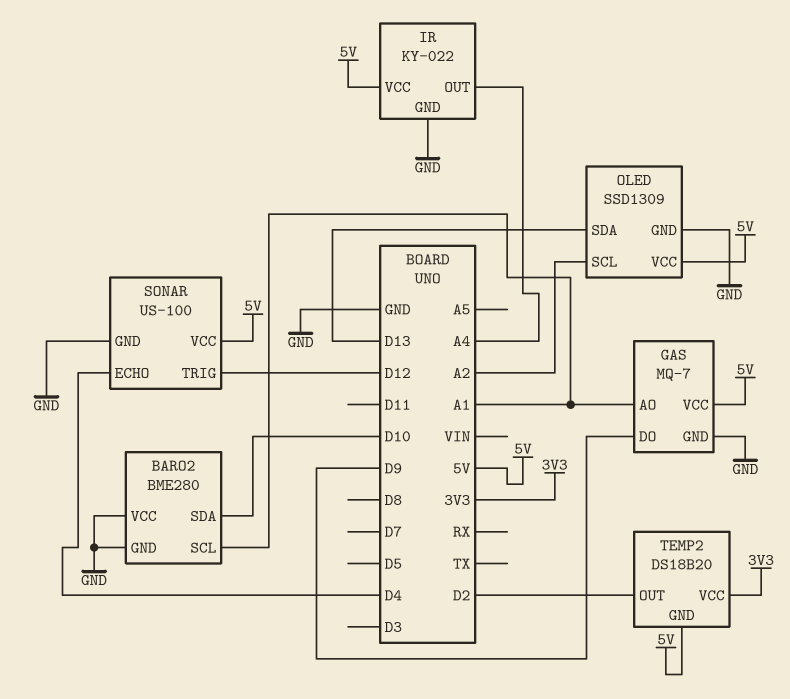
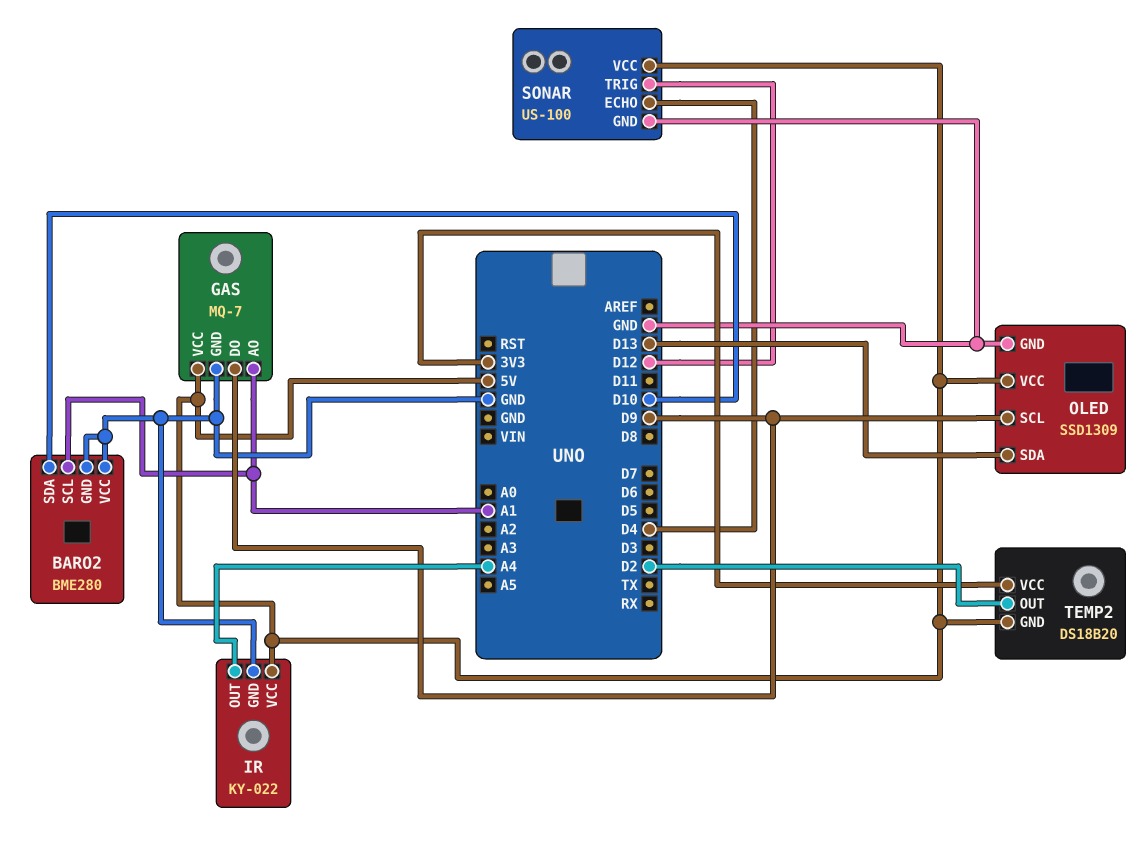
OLED pin SCL: A2 -> D9

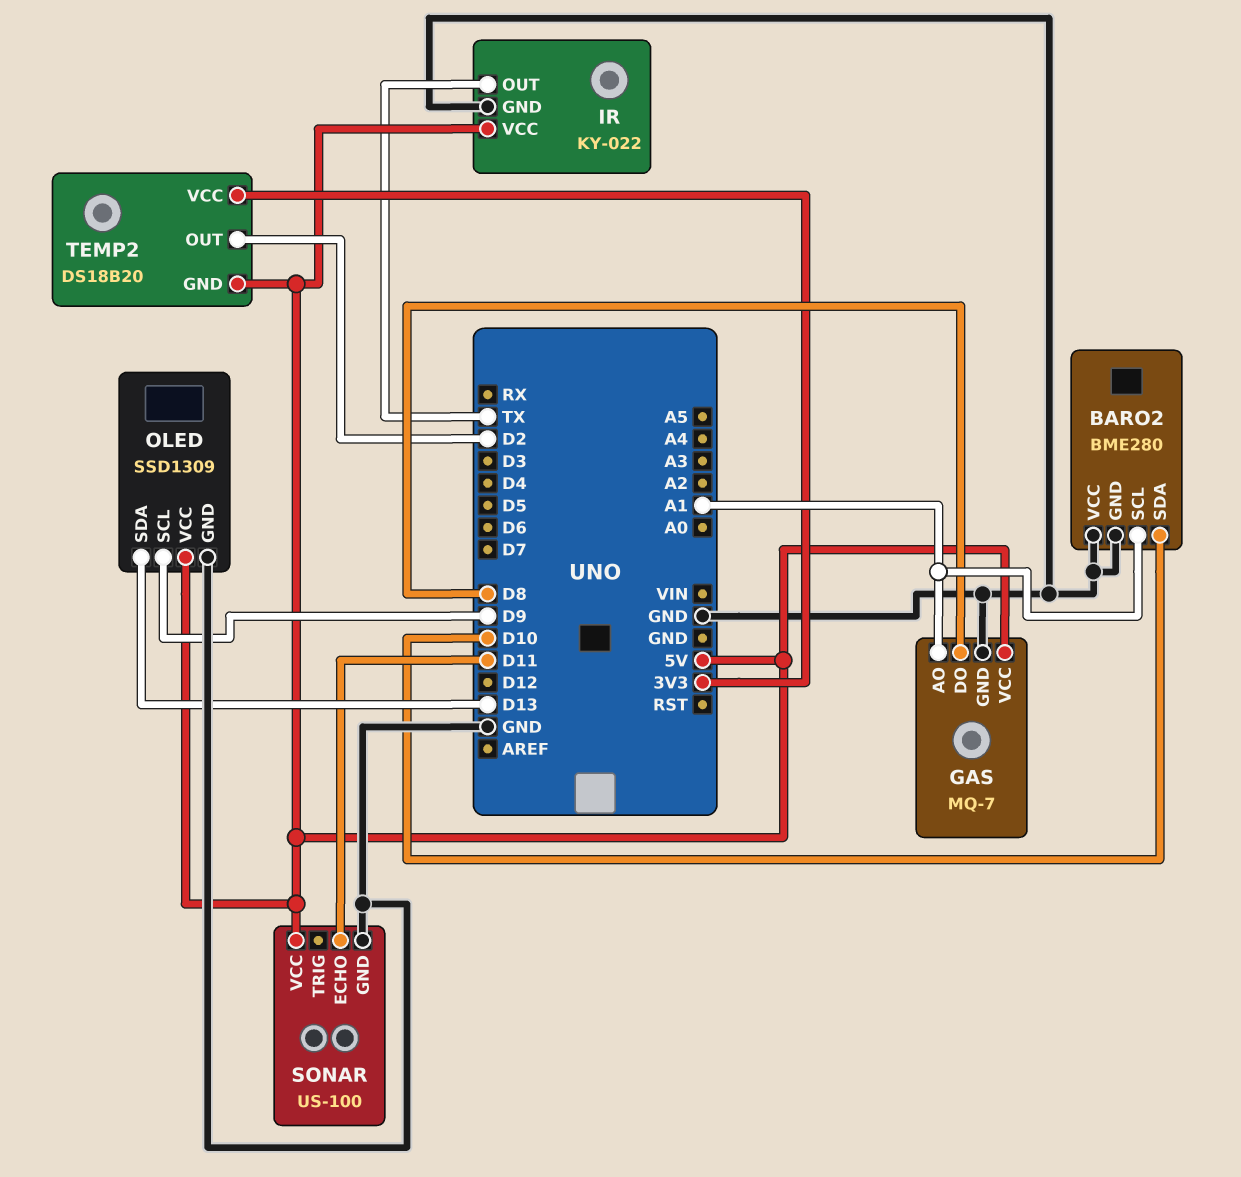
GAS pin DO: D9 -> D8
IR pin OUT: A4 -> TX
SONAR pin ECHO: D4 -> D11
SONAR pin TRIG: D12 -> none

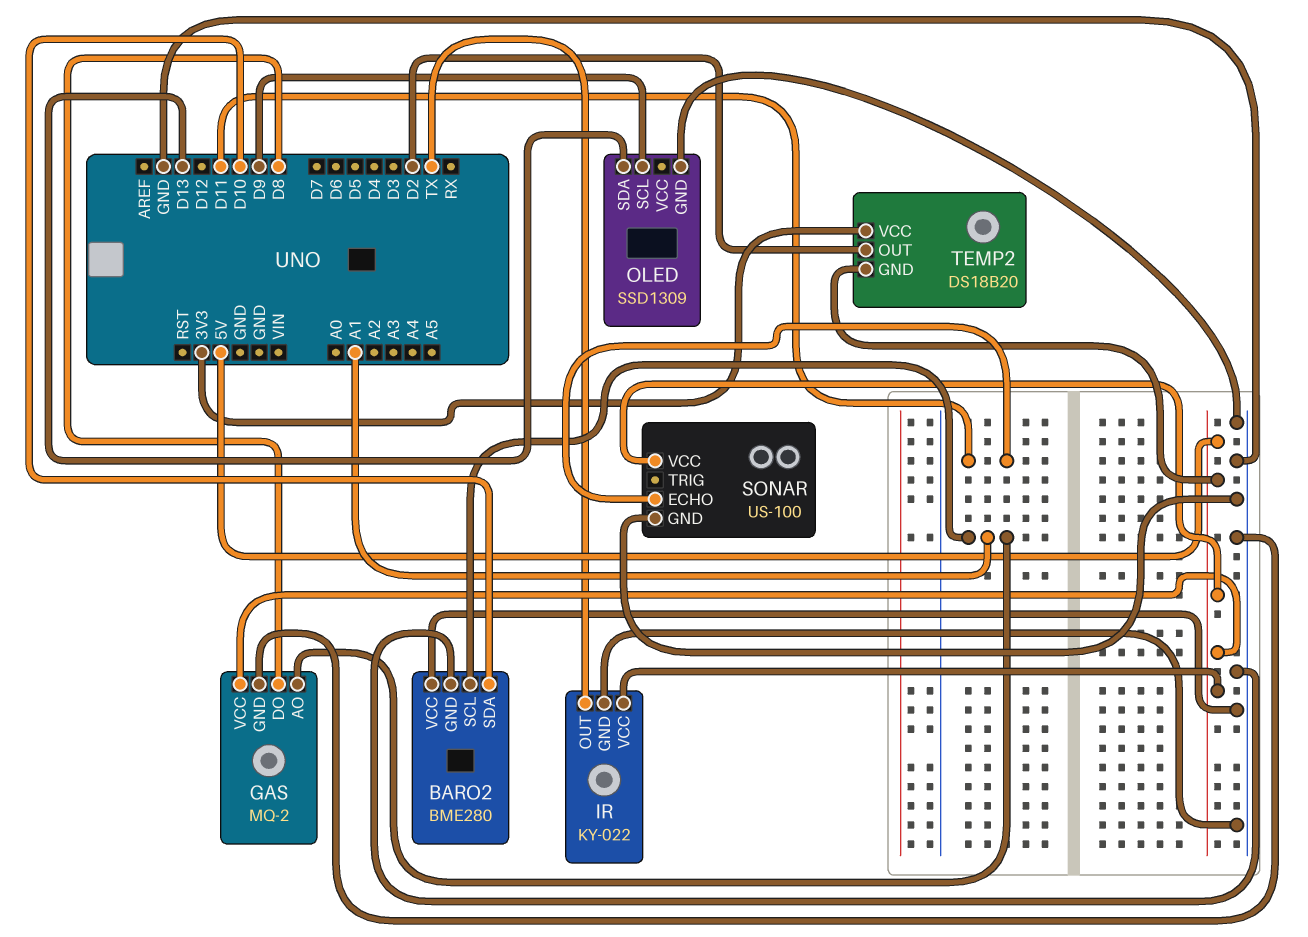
GAS: MQ-7 -> MQ-2
OLED pin VCC: 5V -> none

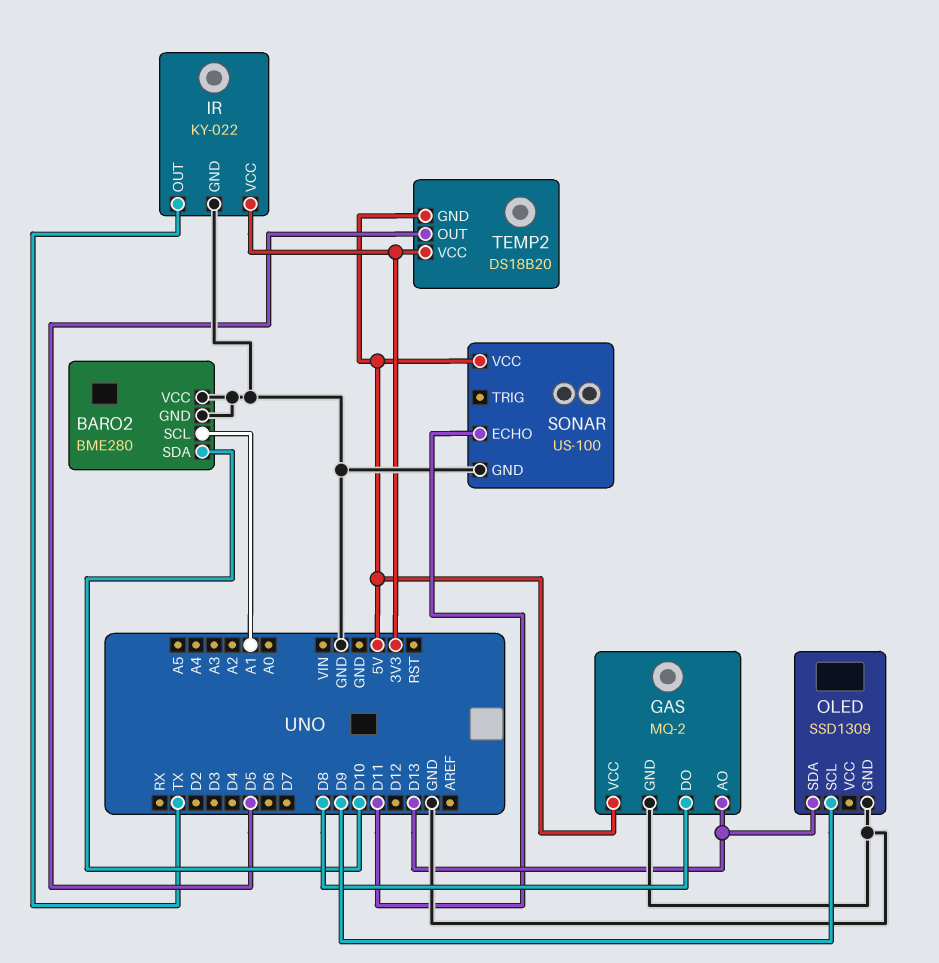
GAS pin AO: A1 -> D13
IR pin VCC: 5V -> 3V3
TEMP2 pin OUT: D2 -> D5

